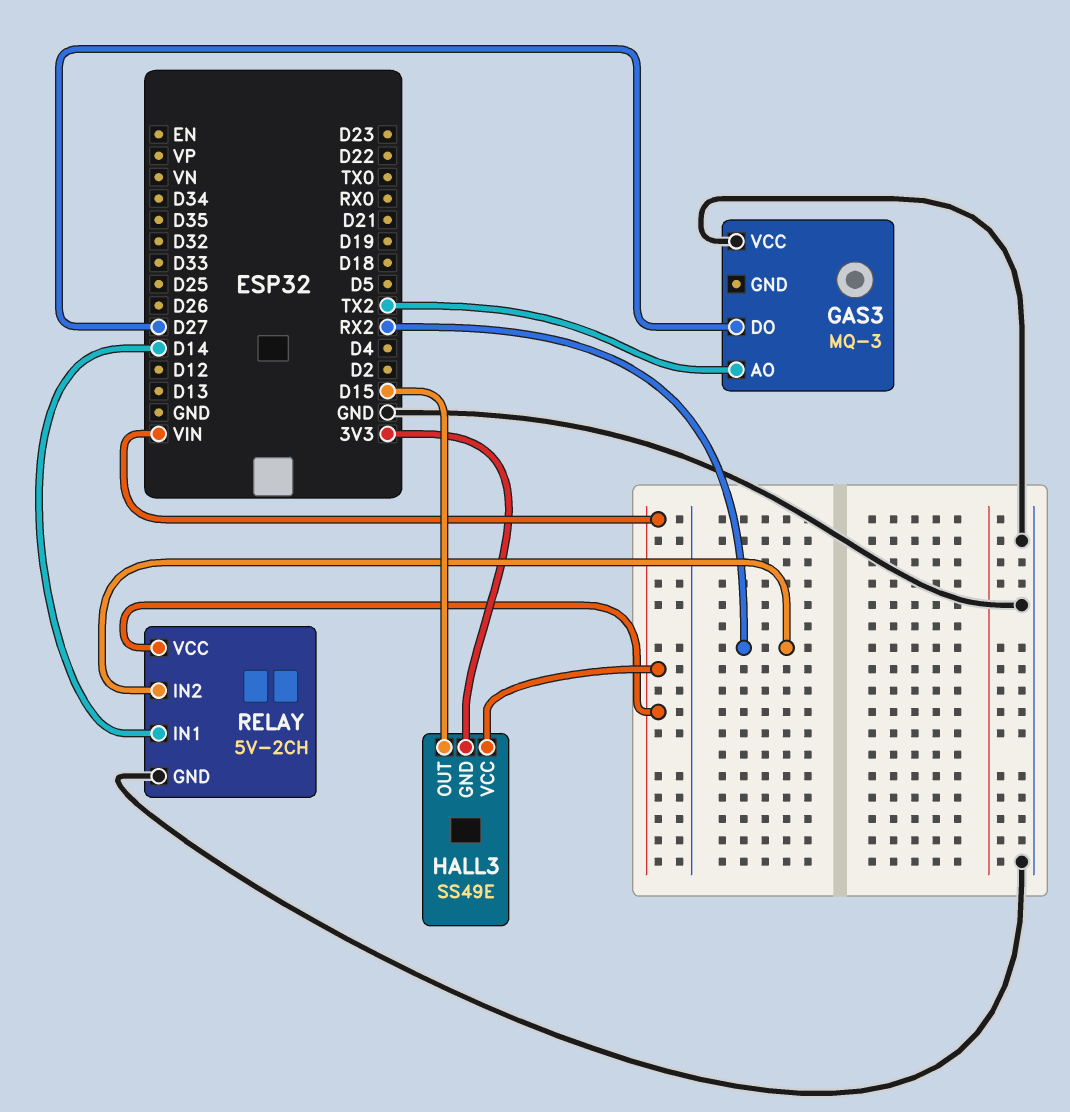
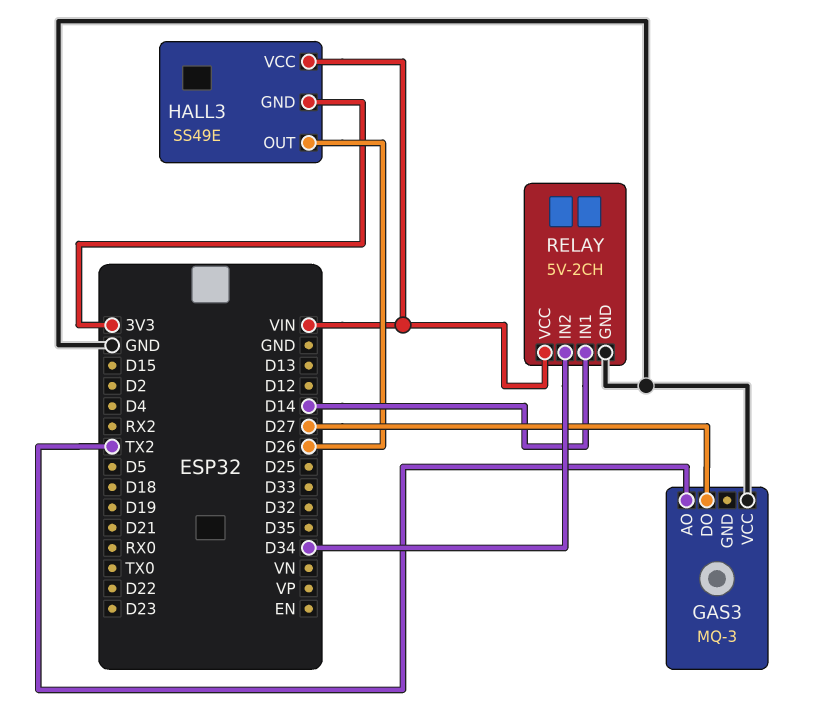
HALL3 pin OUT: D15 -> D26
RELAY pin IN2: RX2 -> D34

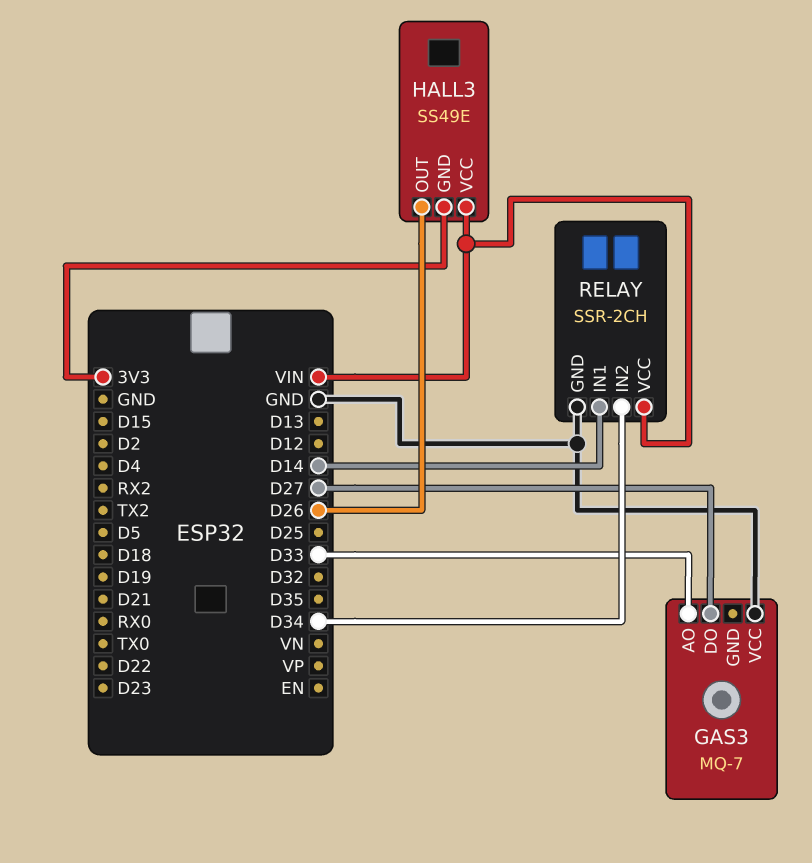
GAS3: MQ-3 -> MQ-7
GAS3 pin AO: TX2 -> D33
RELAY: 5V-2CH -> SSR-2CH

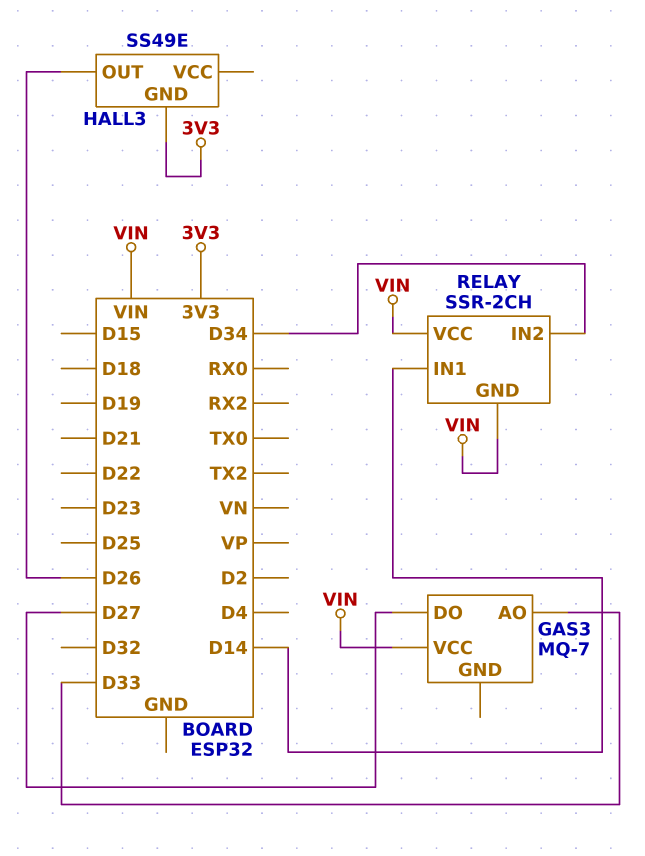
GAS3 pin VCC: GND -> VIN
HALL3 pin VCC: VIN -> none
RELAY pin GND: GND -> VIN

